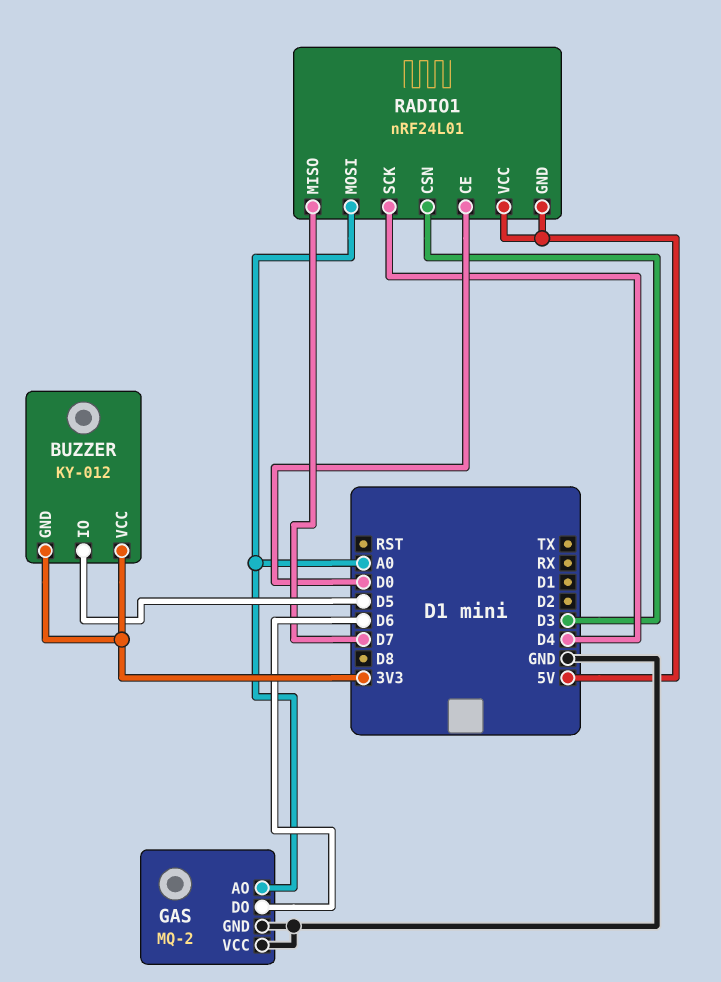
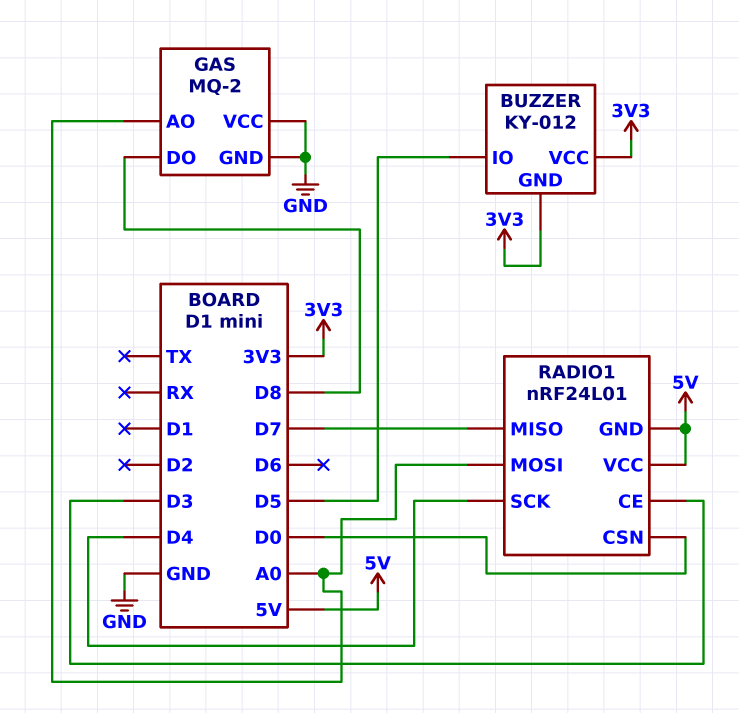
GAS pin DO: D6 -> D8
RADIO1 pin CE: D0 -> D3
RADIO1 pin CSN: D3 -> D0

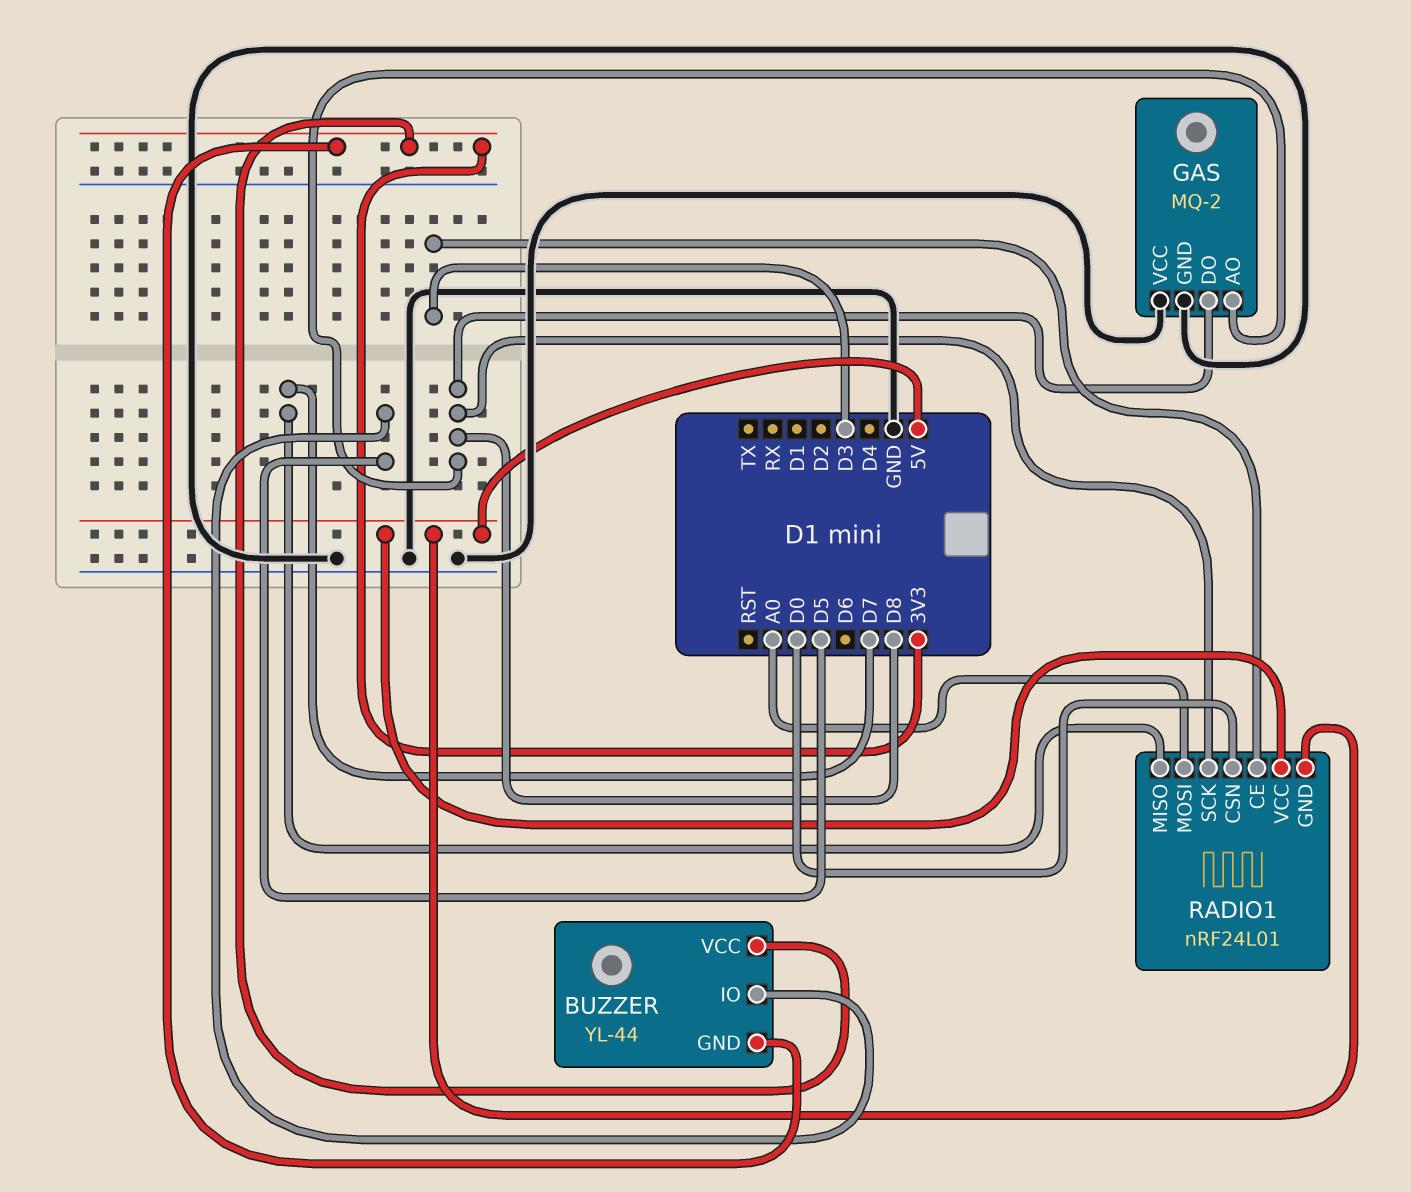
BUZZER: KY-012 -> YL-44
GAS pin AO: A0 -> D8
RADIO1 pin SCK: D4 -> D8

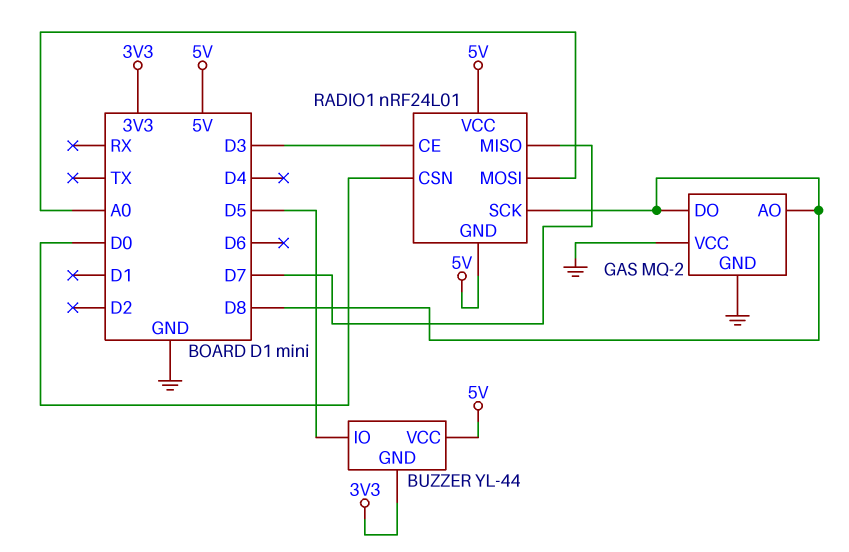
BUZZER pin VCC: 3V3 -> 5V

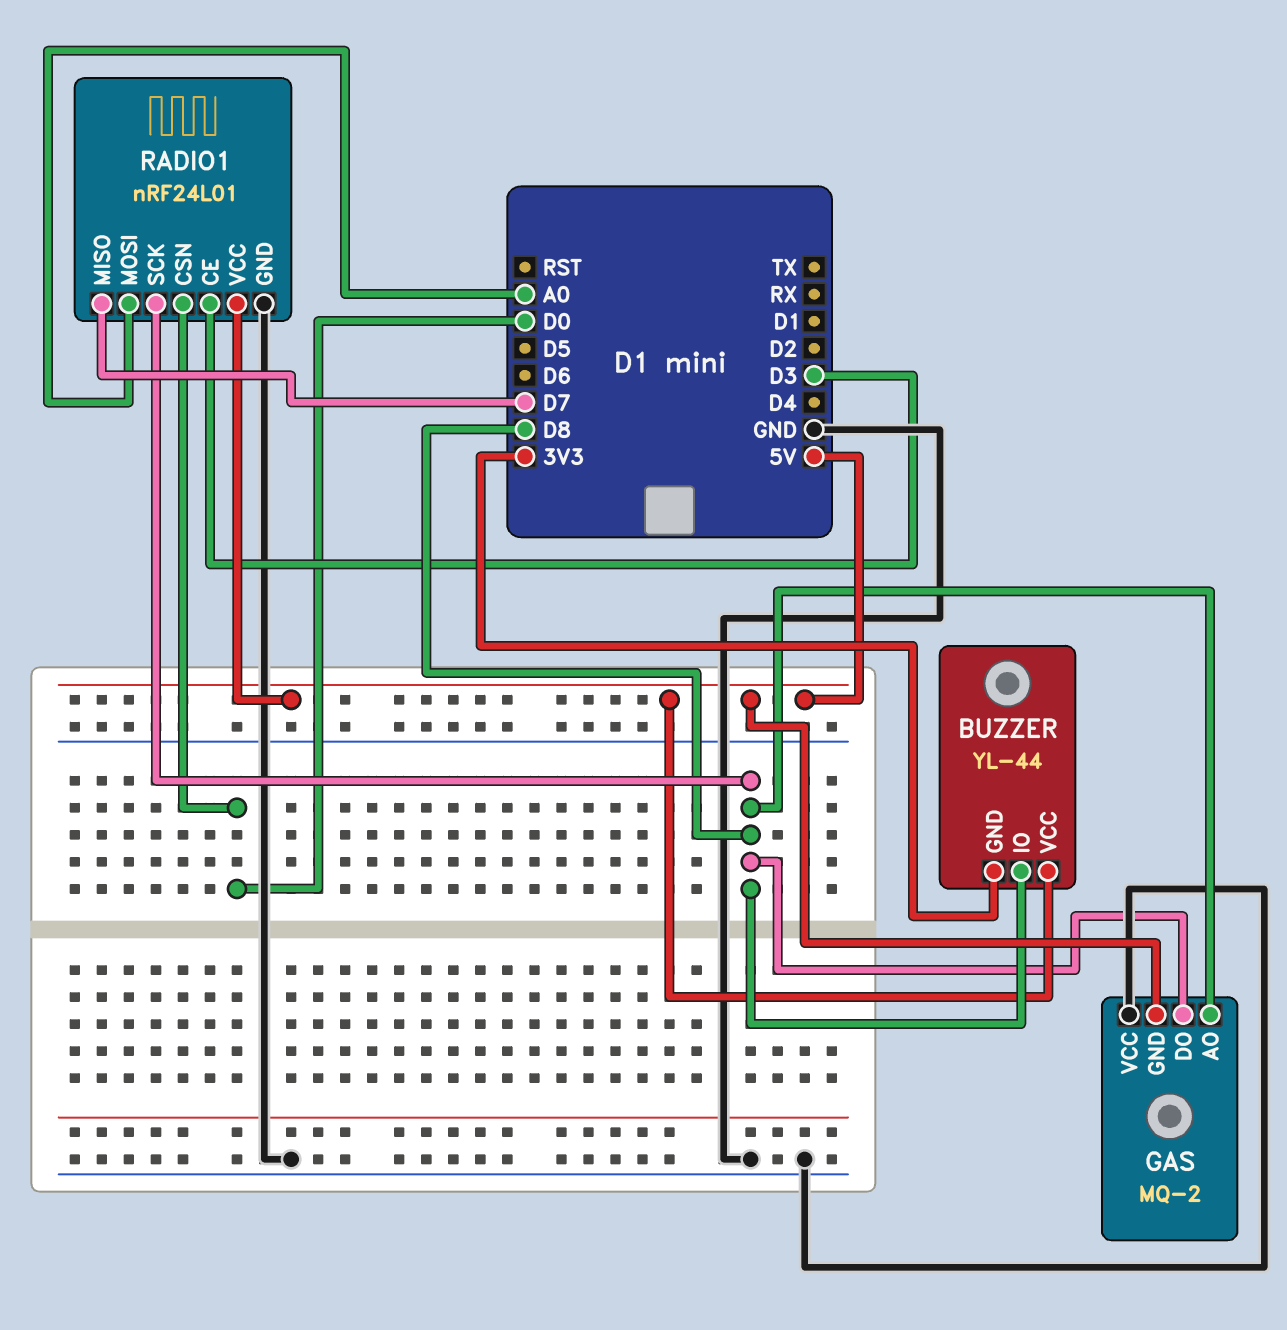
BUZZER pin IO: D5 -> D8
GAS pin GND: GND -> 5V
RADIO1 pin GND: 5V -> GND

